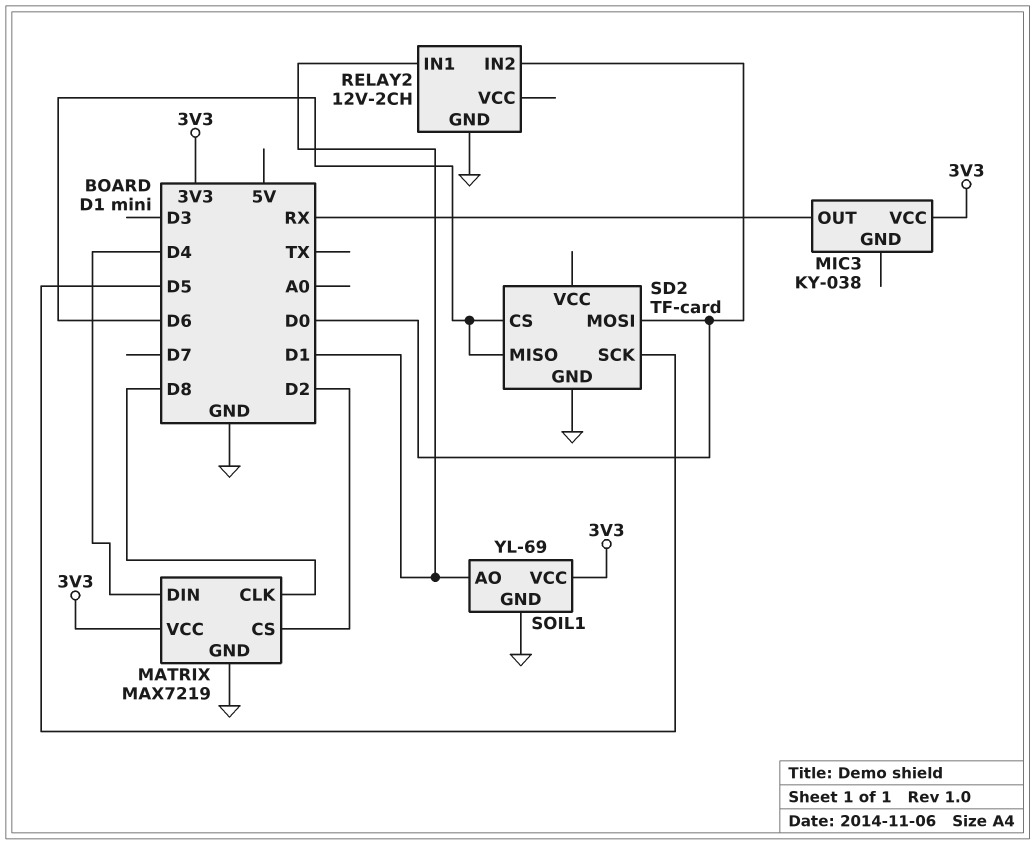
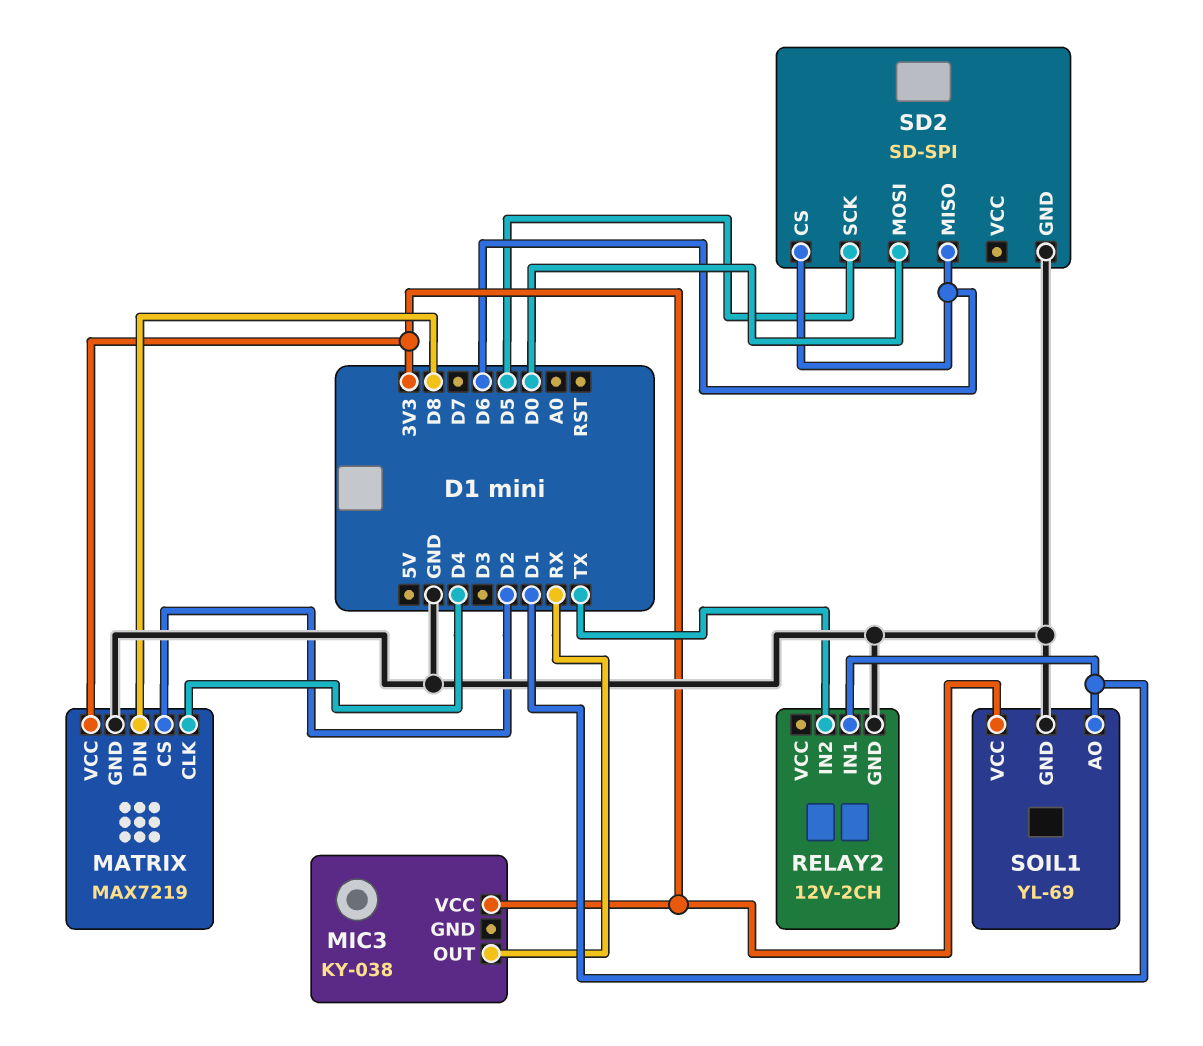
MATRIX pin CLK: D8 -> D4
MATRIX pin DIN: D4 -> D8
RELAY2 pin IN2: D0 -> TX
SD2: TF-card -> SD-SPI

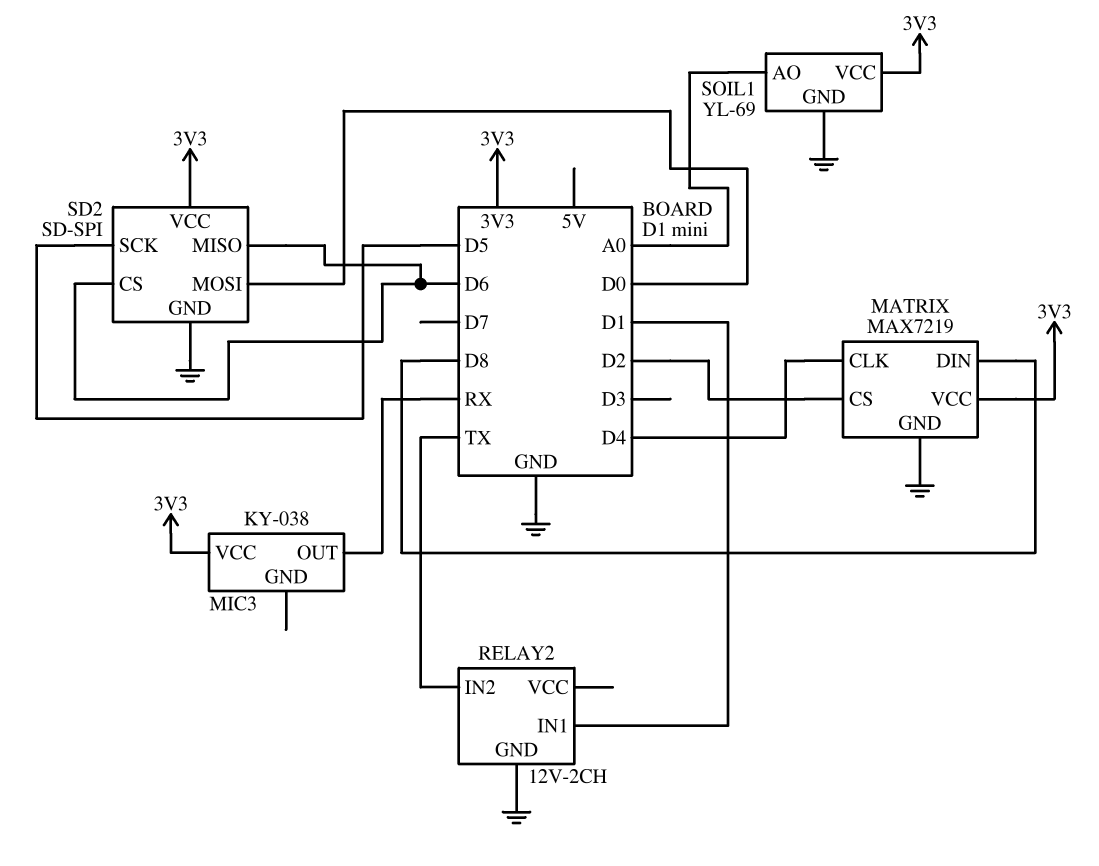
SD2 pin VCC: none -> 3V3
SOIL1 pin AO: D1 -> A0

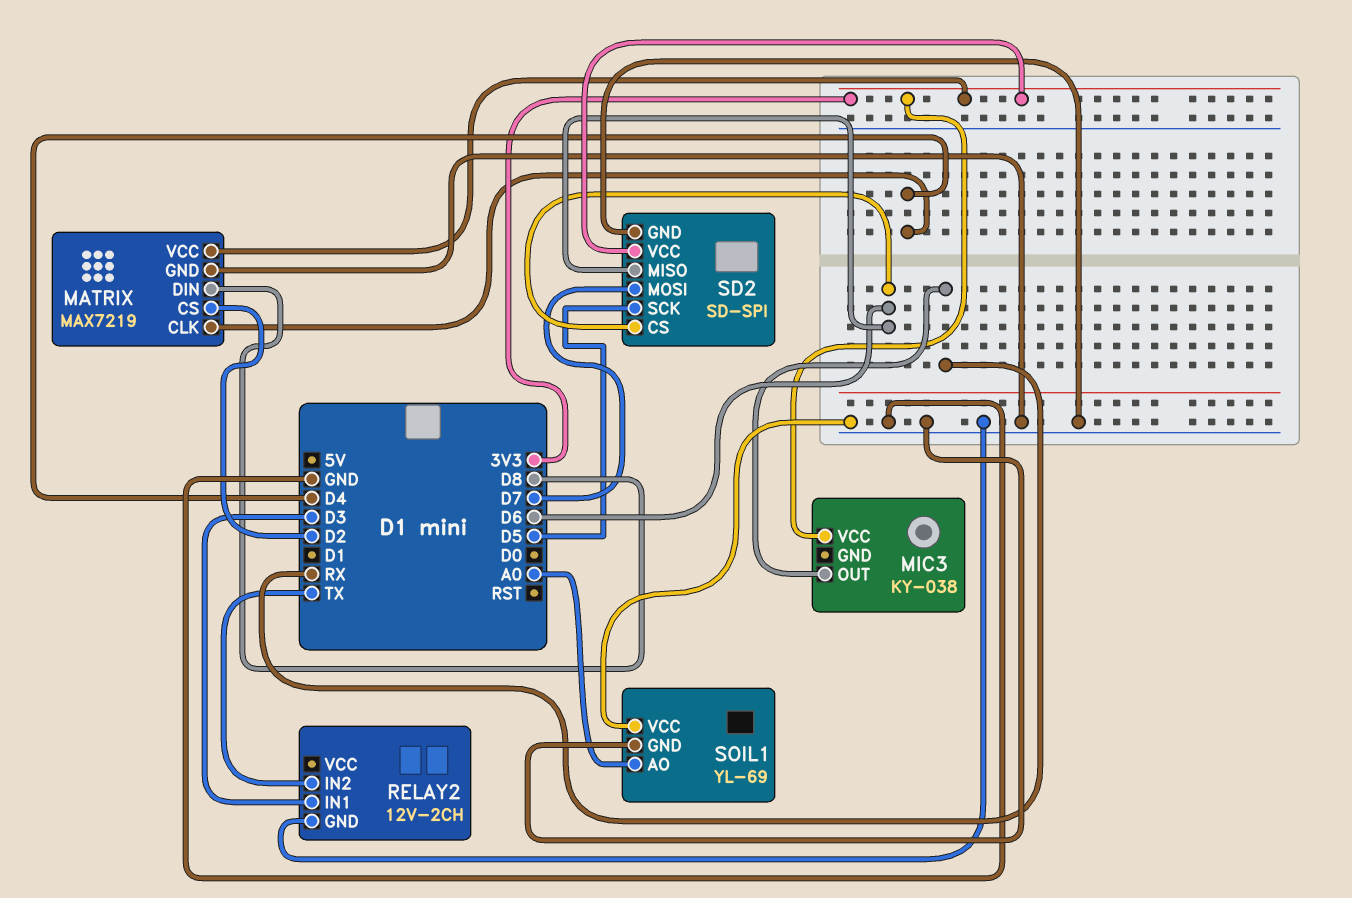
RELAY2 pin IN1: D1 -> D3
SD2 pin MOSI: D0 -> D7
SOIL1 pin VCC: 3V3 -> GND

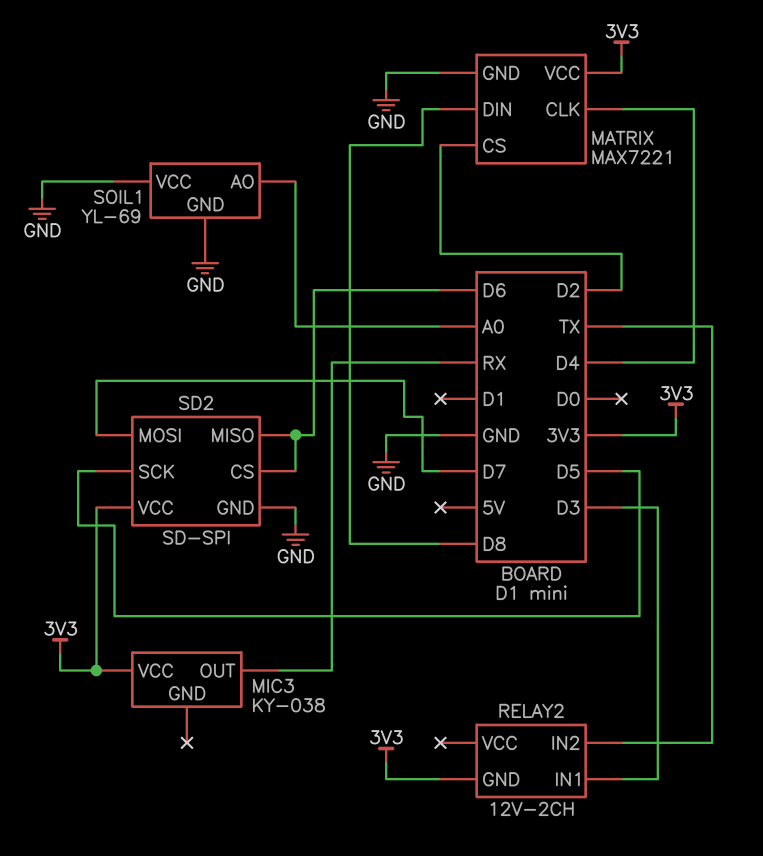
MATRIX: MAX7219 -> MAX7221
RELAY2 pin GND: GND -> 3V3

